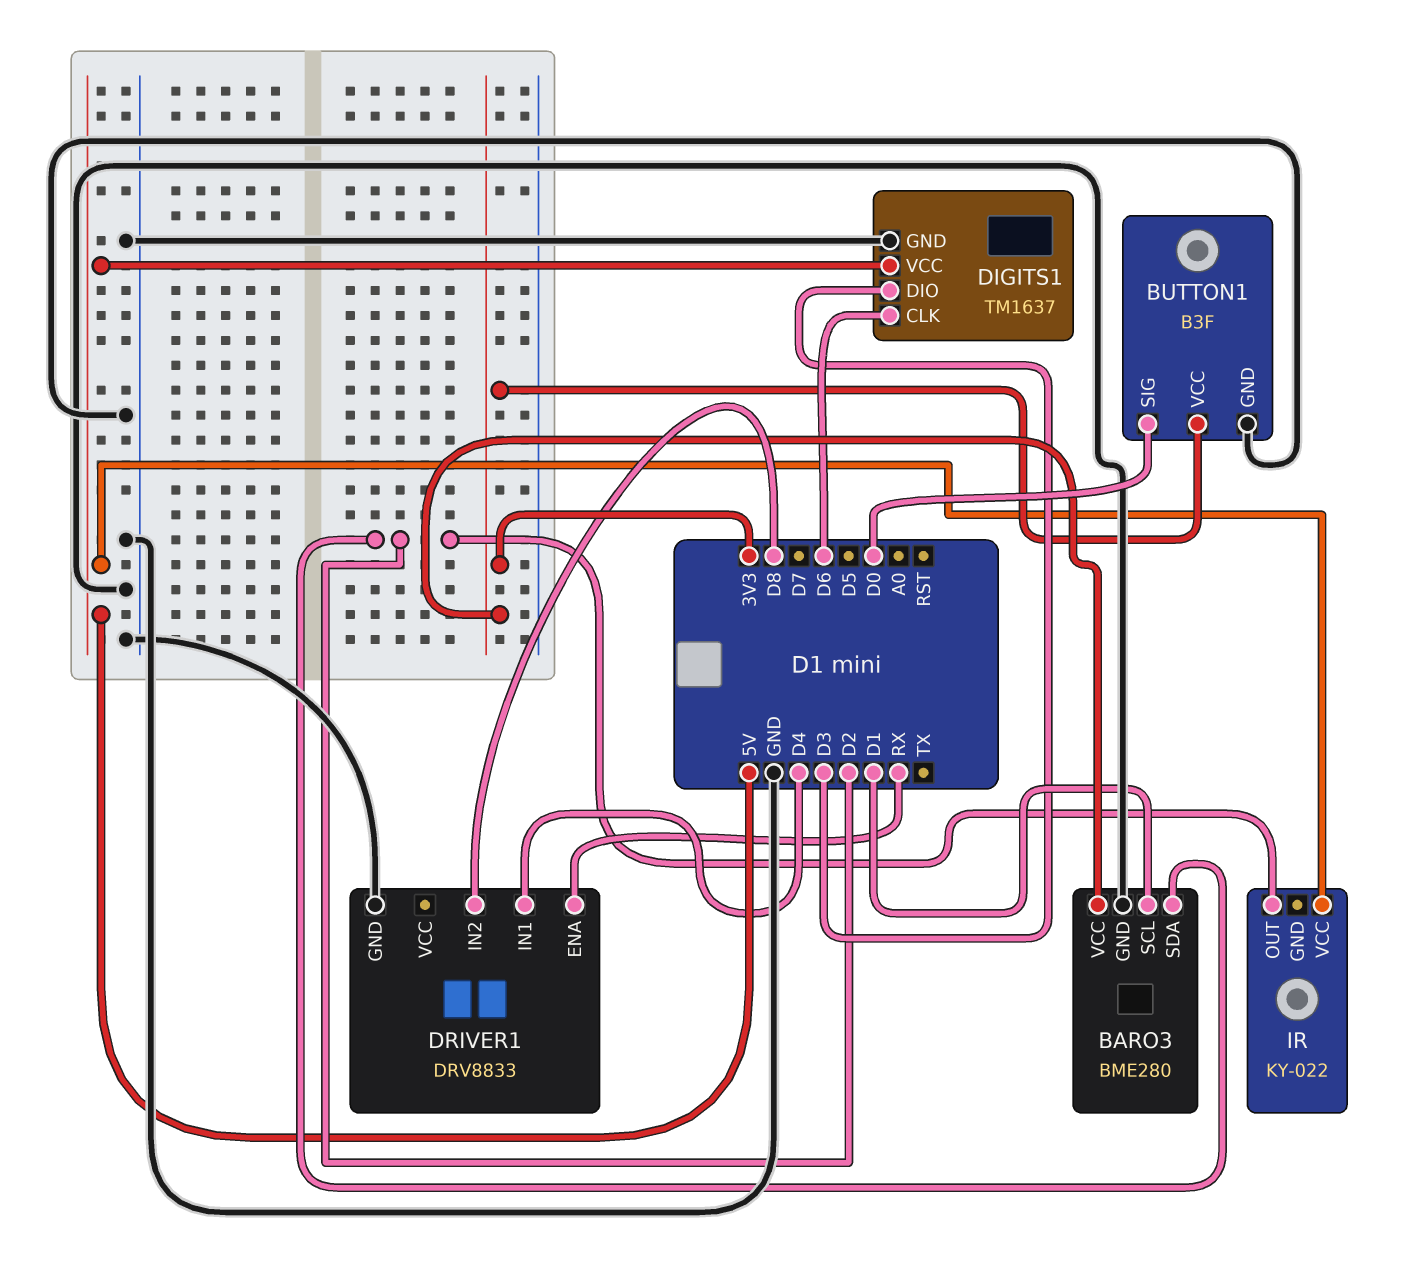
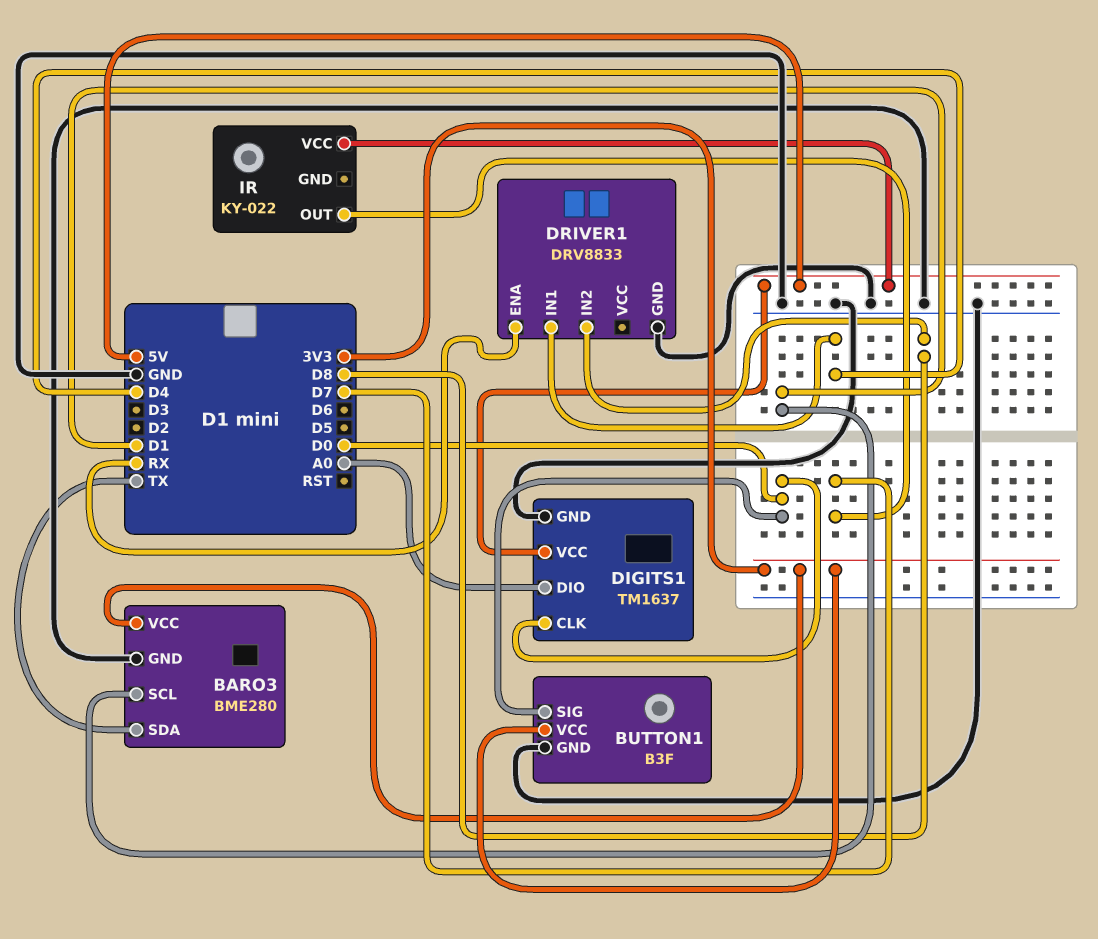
BARO3 pin SDA: D2 -> TX
DIGITS1 pin CLK: D6 -> D0
DIGITS1 pin DIO: D3 -> A0
IR pin OUT: D2 -> D7

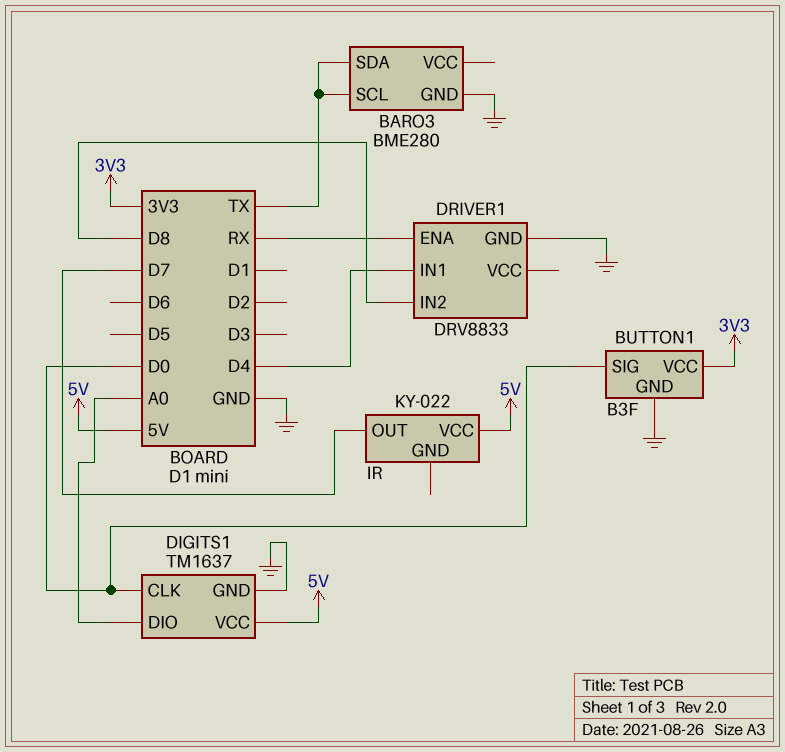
BARO3 pin SCL: D1 -> TX
BARO3 pin VCC: 3V3 -> none

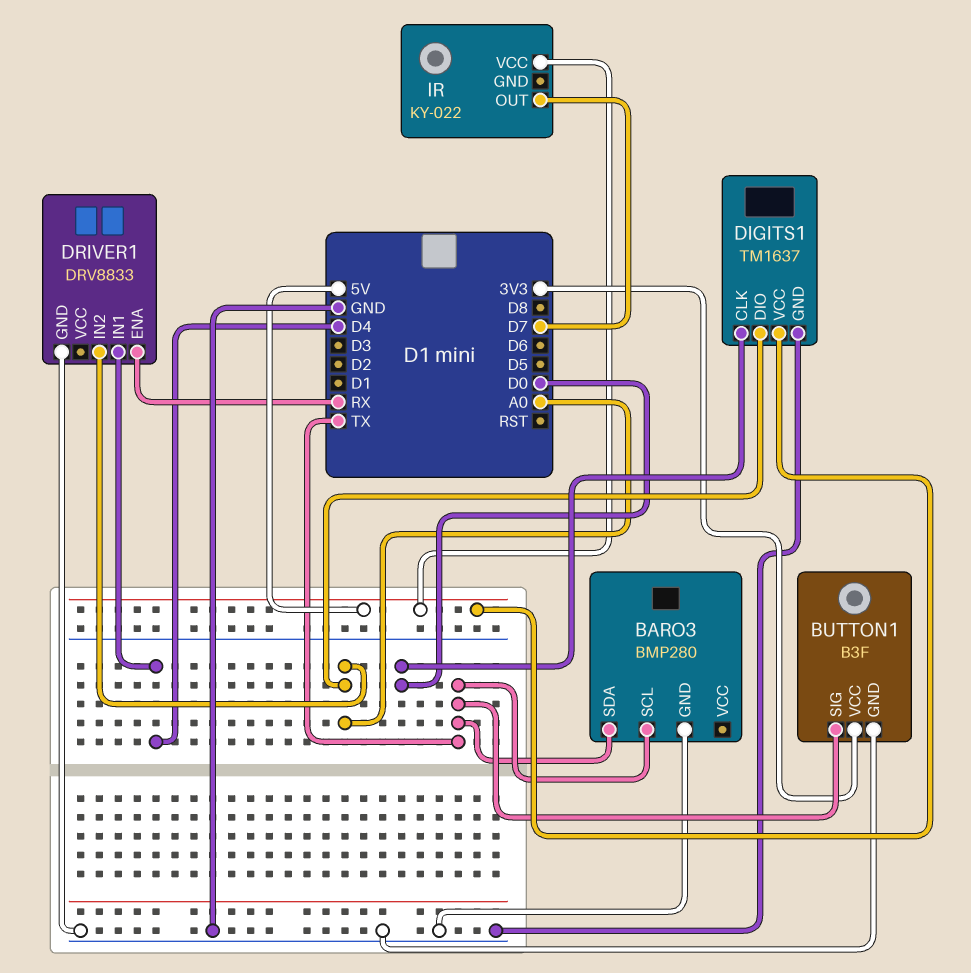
BARO3: BME280 -> BMP280
BUTTON1 pin SIG: D0 -> TX
DRIVER1 pin IN2: D8 -> A0

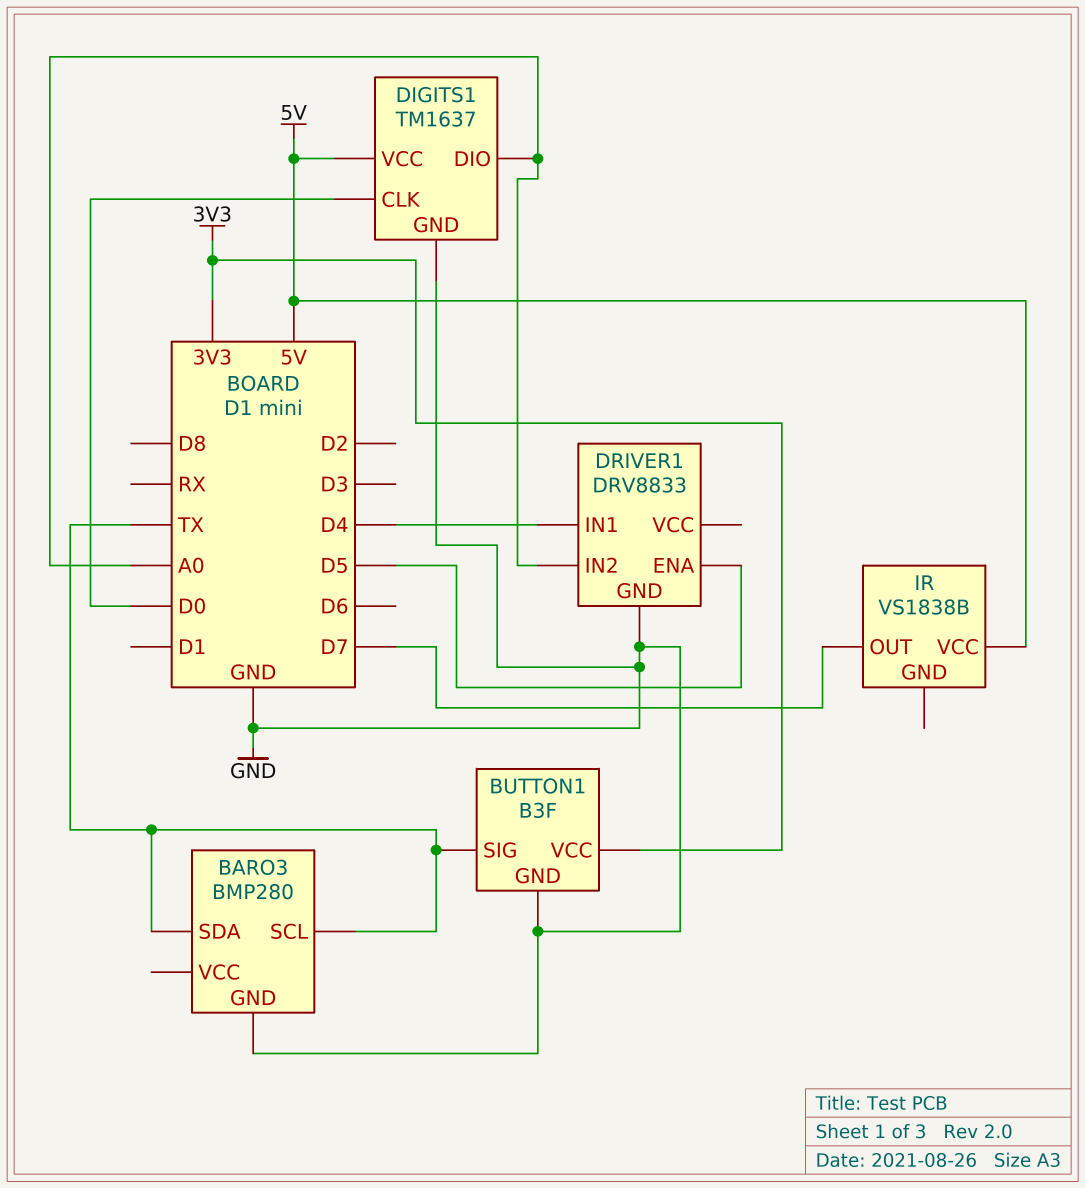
DRIVER1 pin ENA: RX -> D5
IR: KY-022 -> VS1838B

